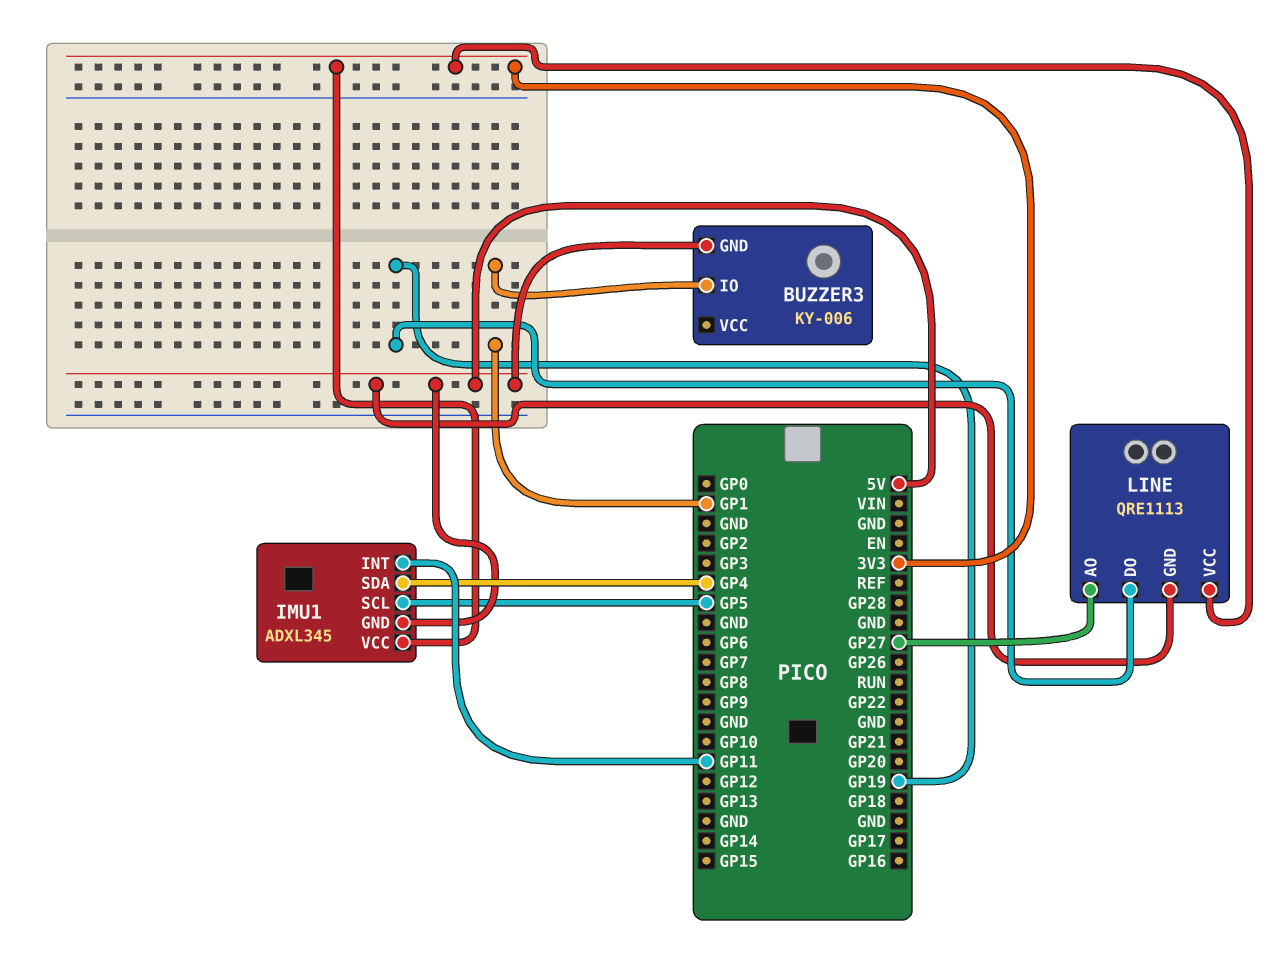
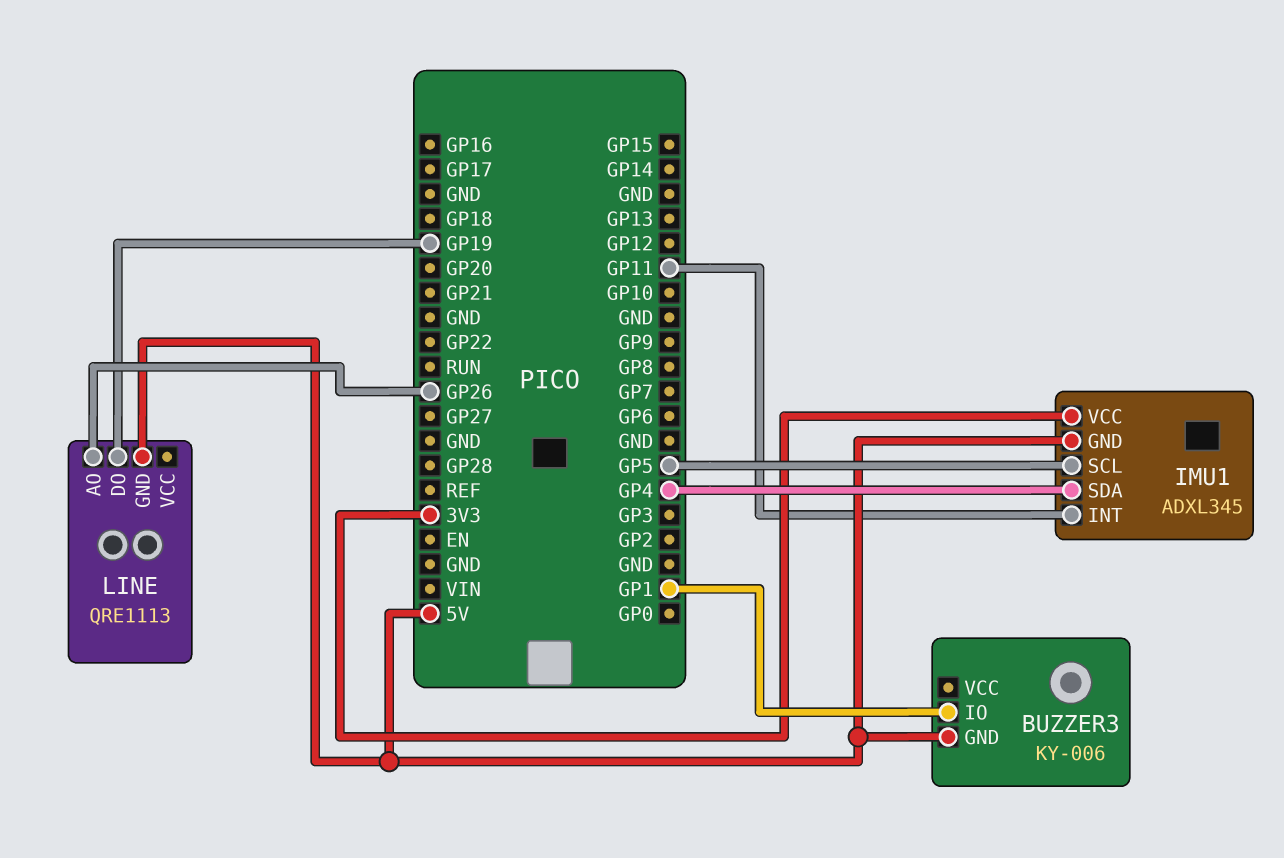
LINE pin AO: GP27 -> GP26
LINE pin VCC: 3V3 -> none

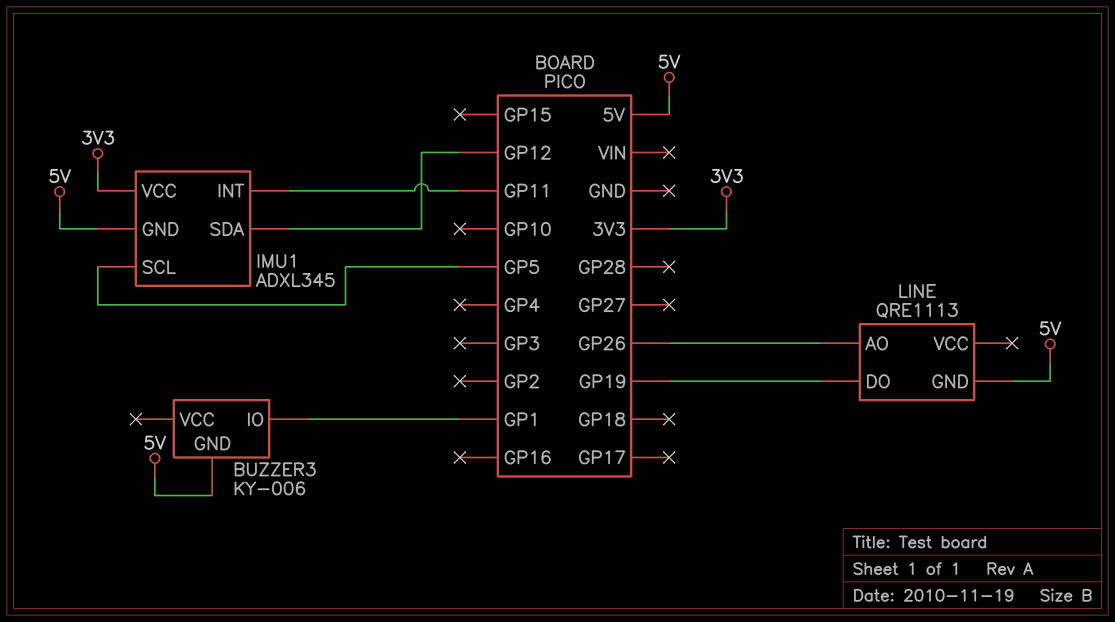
IMU1 pin SDA: GP4 -> GP12

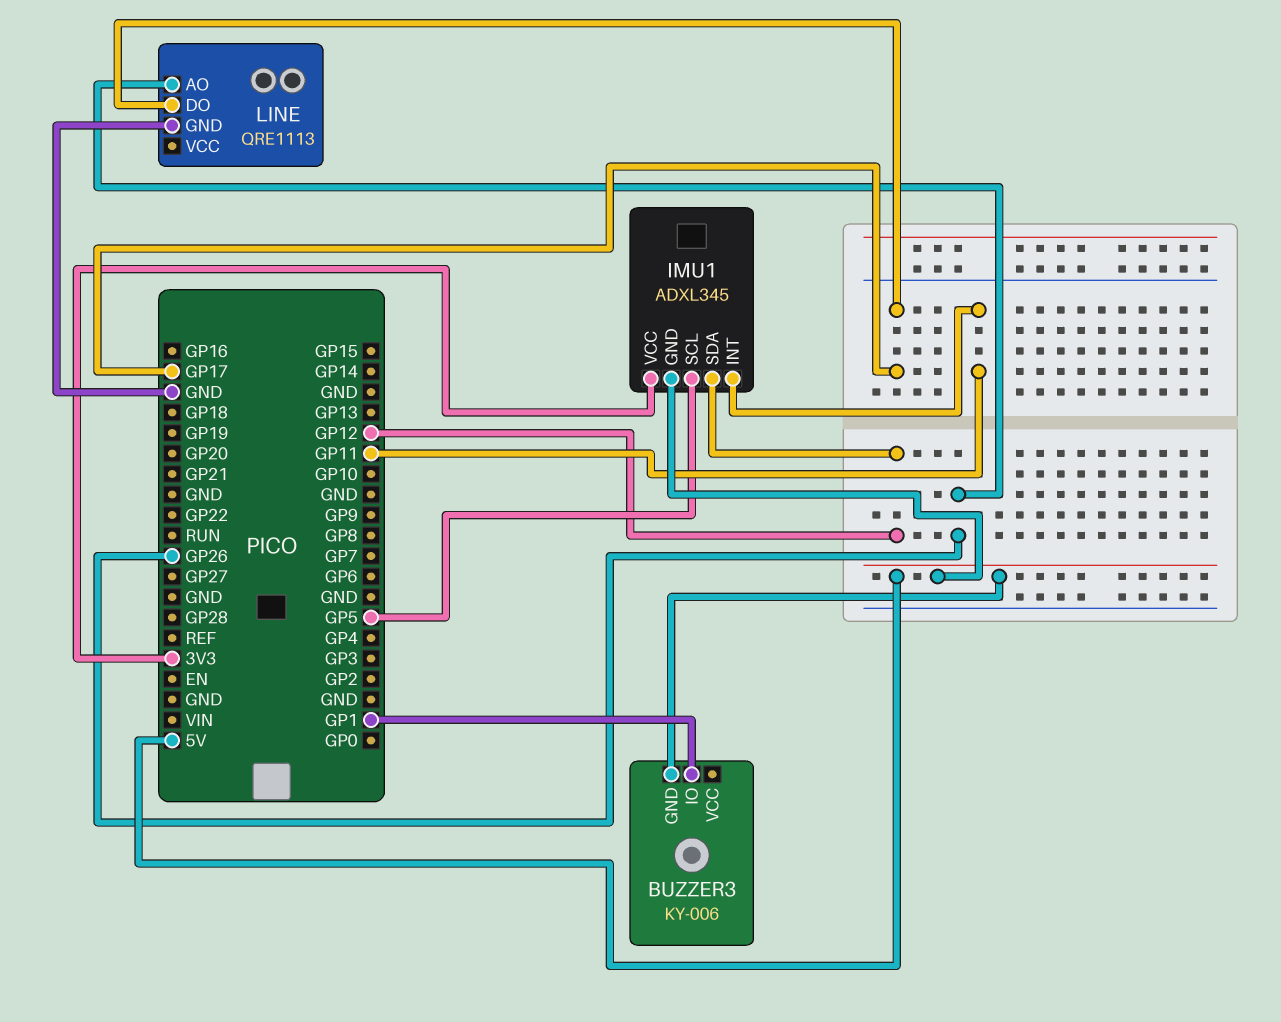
LINE pin DO: GP19 -> GP17
LINE pin GND: 5V -> GND

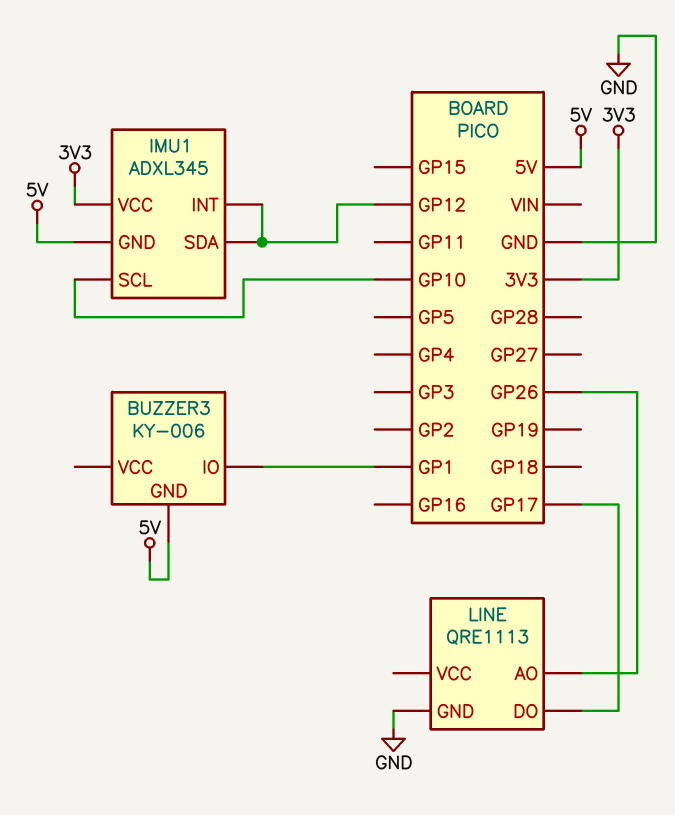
IMU1 pin INT: GP11 -> GP12
IMU1 pin SCL: GP5 -> GP10

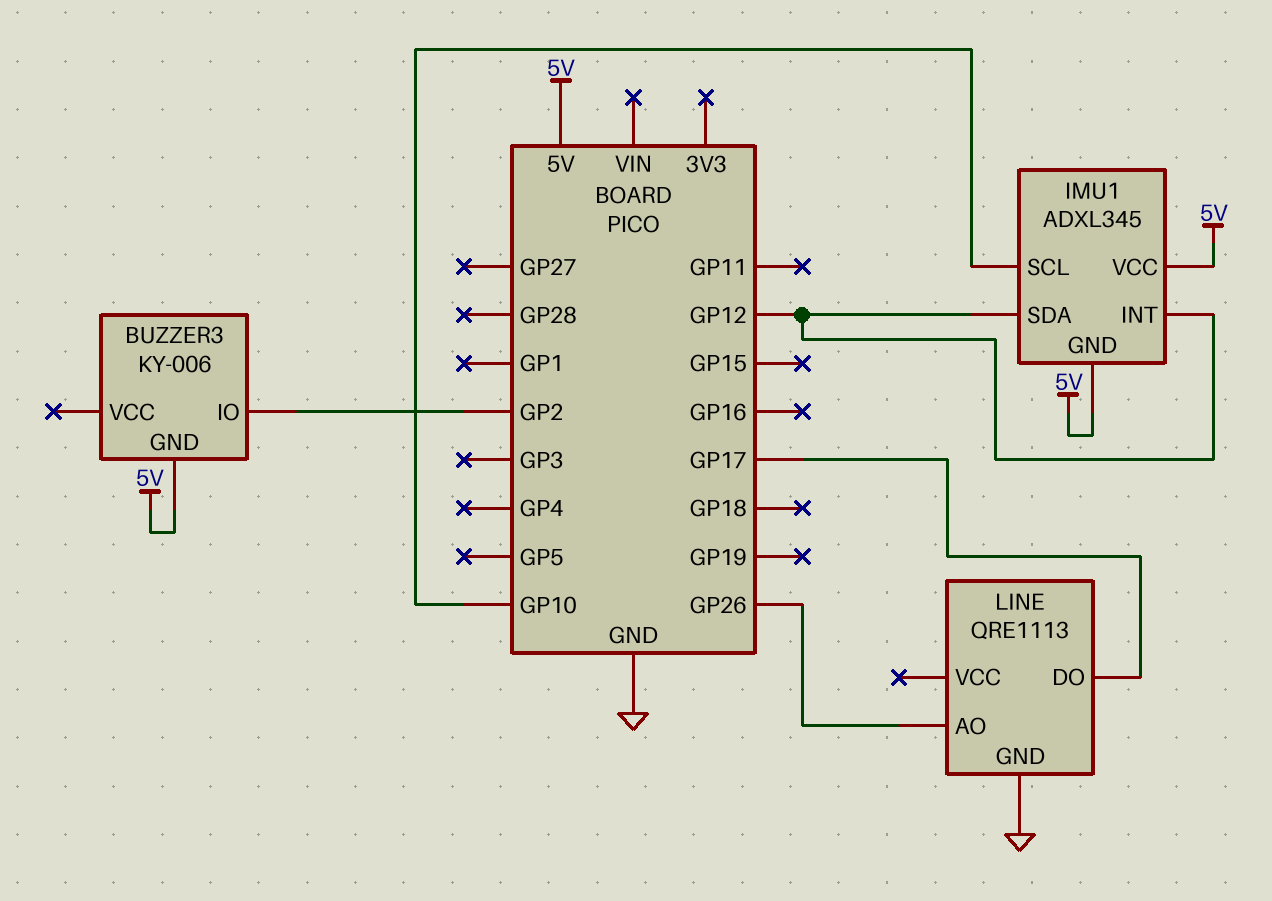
BUZZER3 pin IO: GP1 -> GP2
IMU1 pin VCC: 3V3 -> 5V

